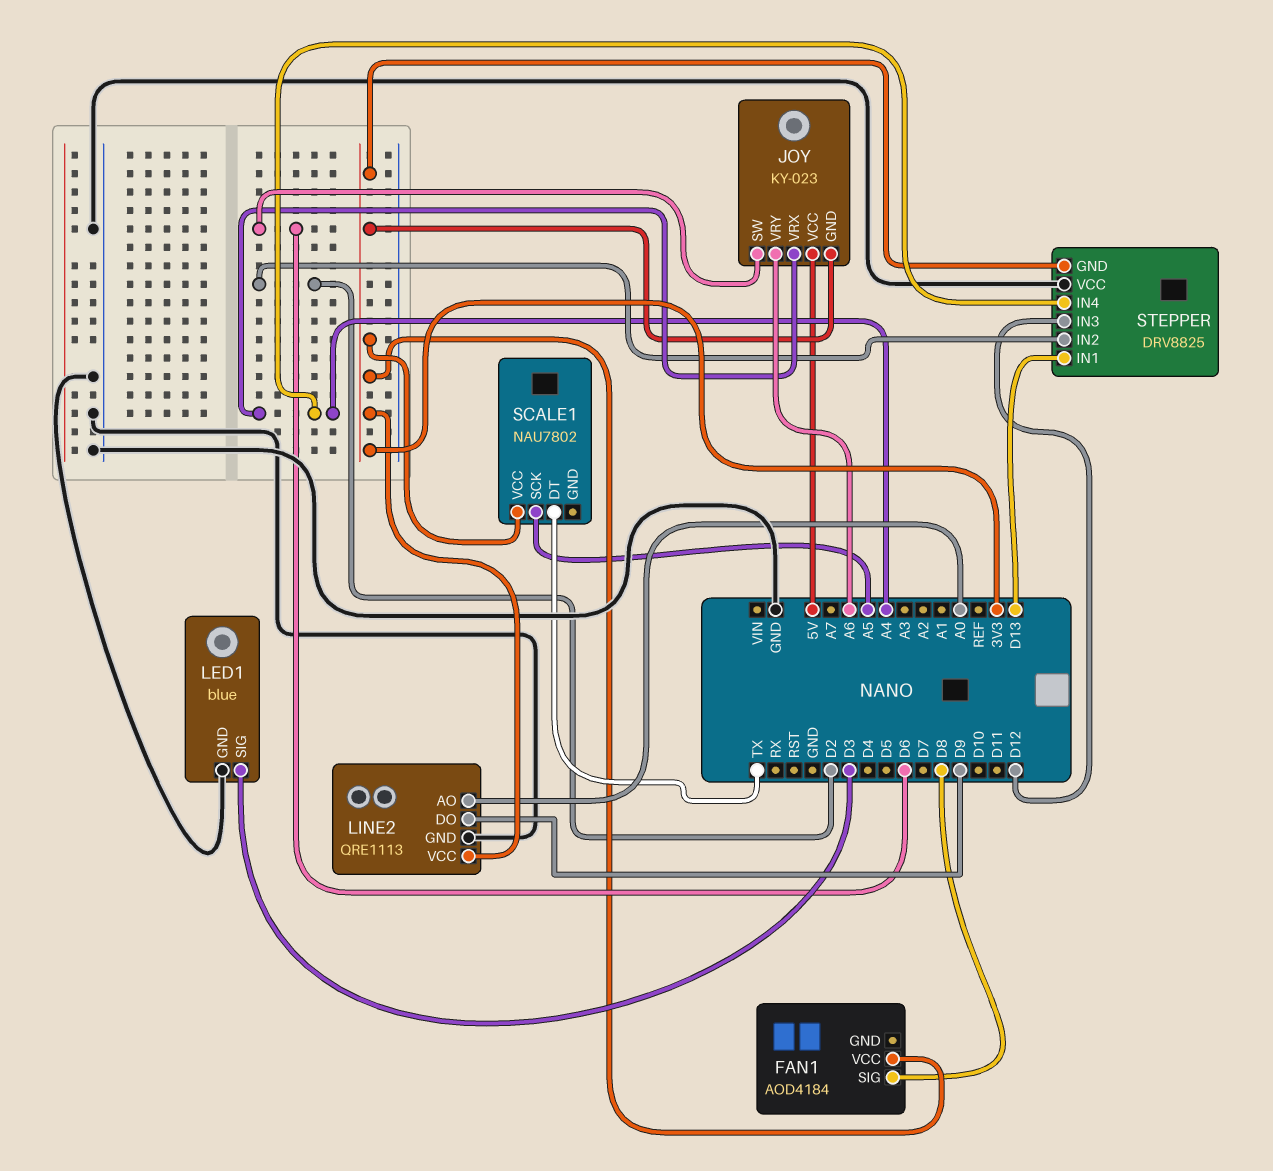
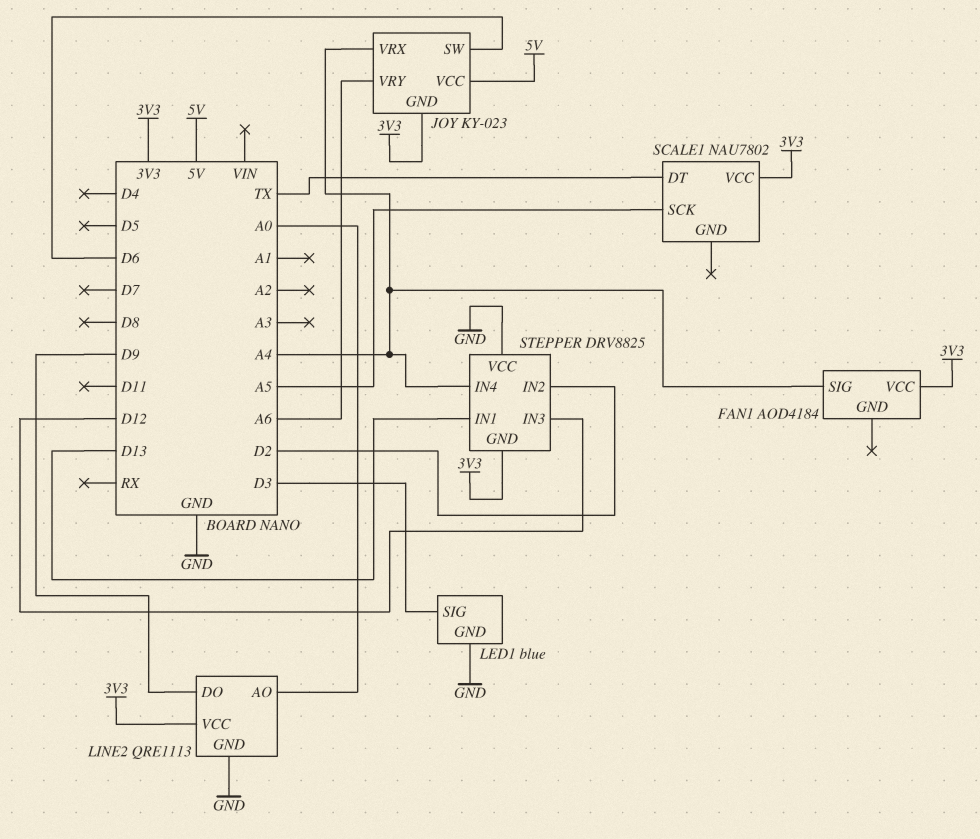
FAN1 pin SIG: D8 -> A4

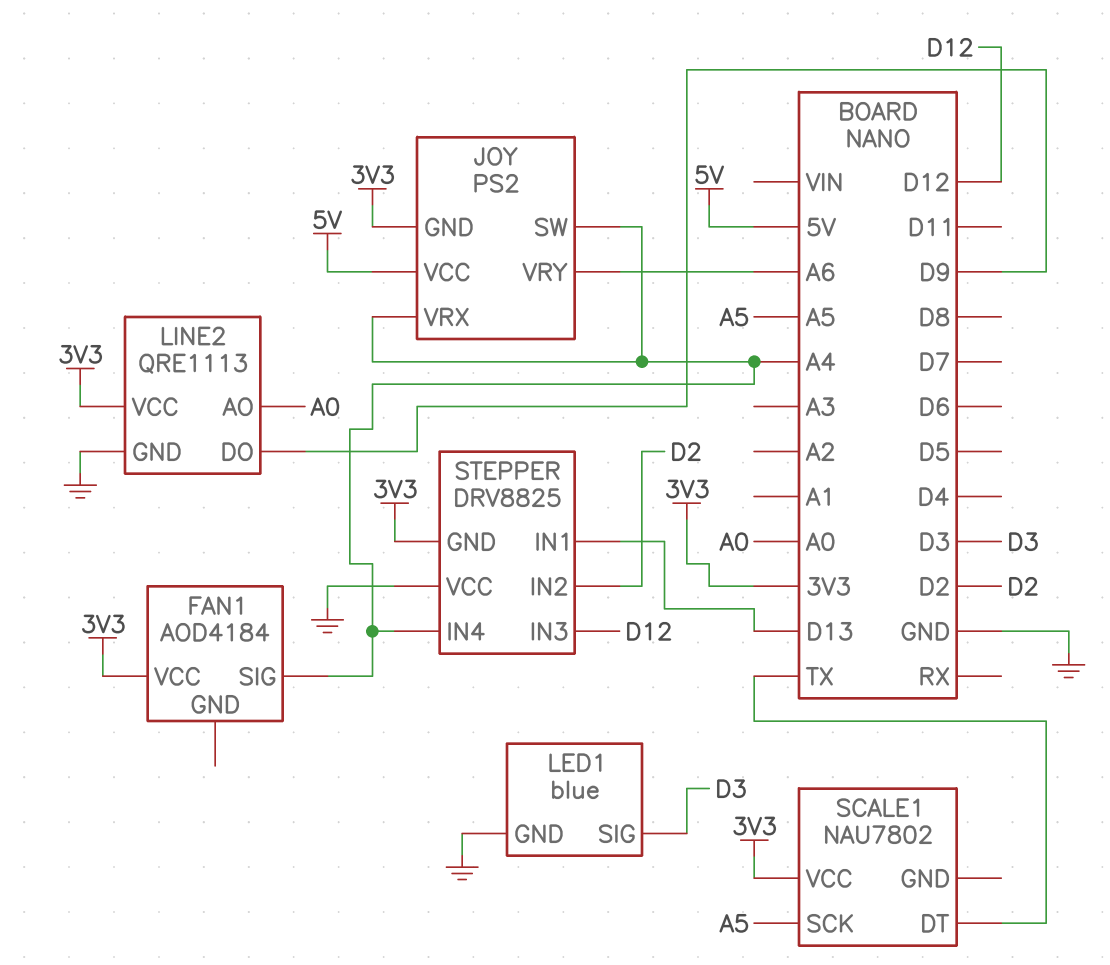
JOY: KY-023 -> PS2
JOY pin SW: D6 -> A4

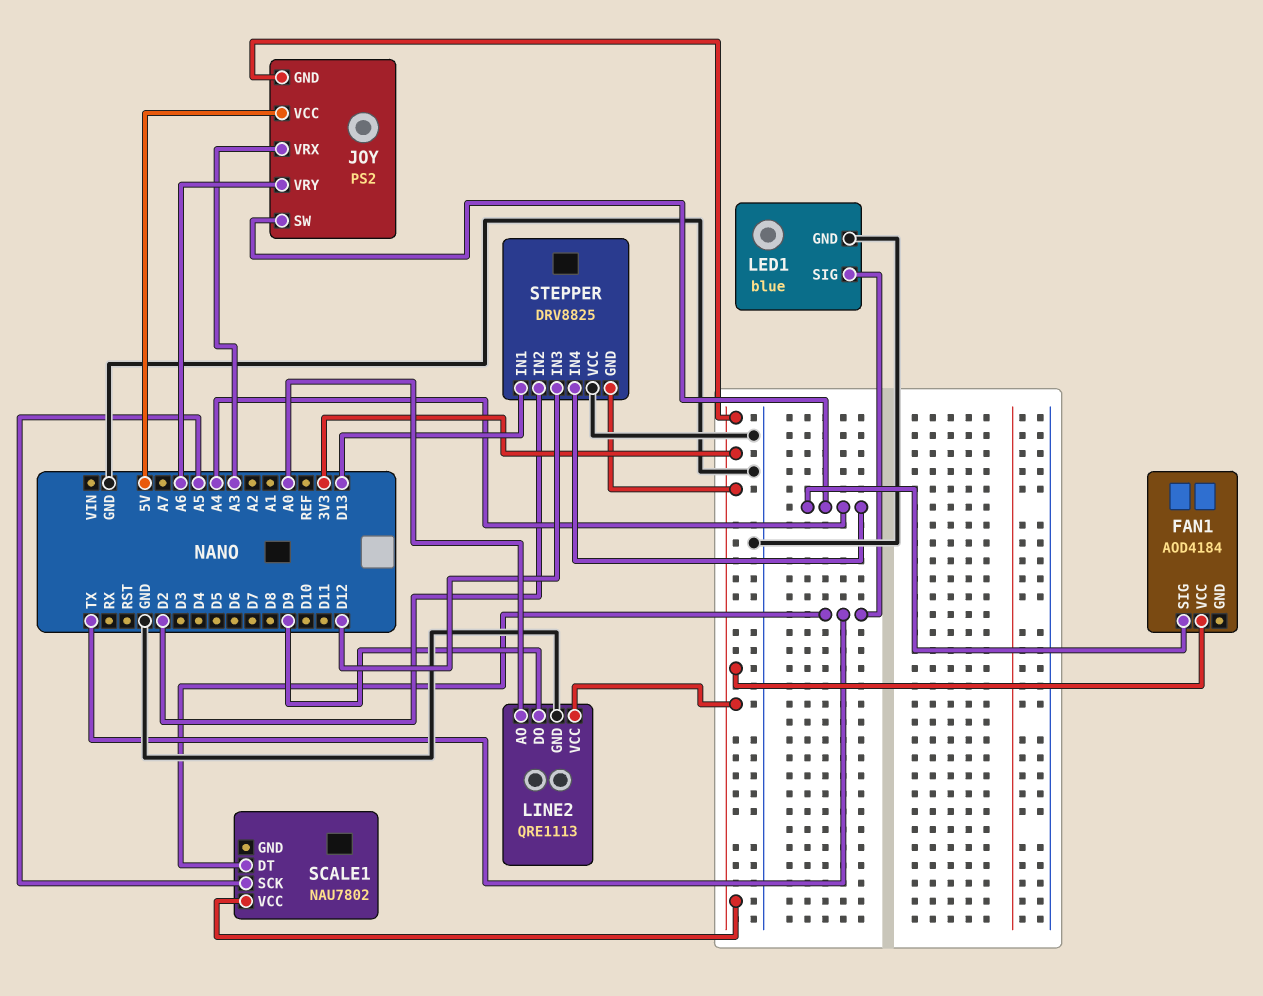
JOY pin VRX: A4 -> A3
LED1 pin SIG: D3 -> TX

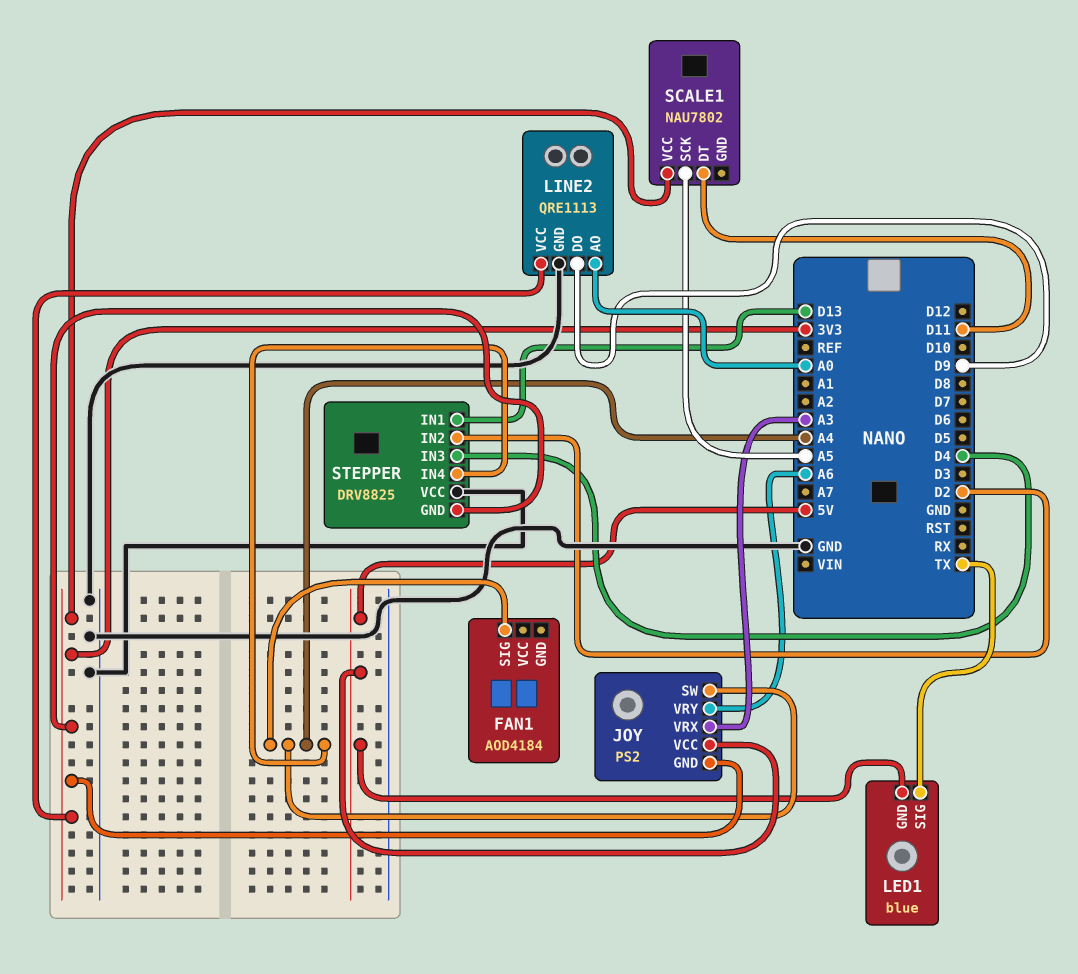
FAN1 pin VCC: 3V3 -> none
LED1 pin GND: GND -> 5V
SCALE1 pin DT: TX -> D11
STEPPER pin IN3: D12 -> D4

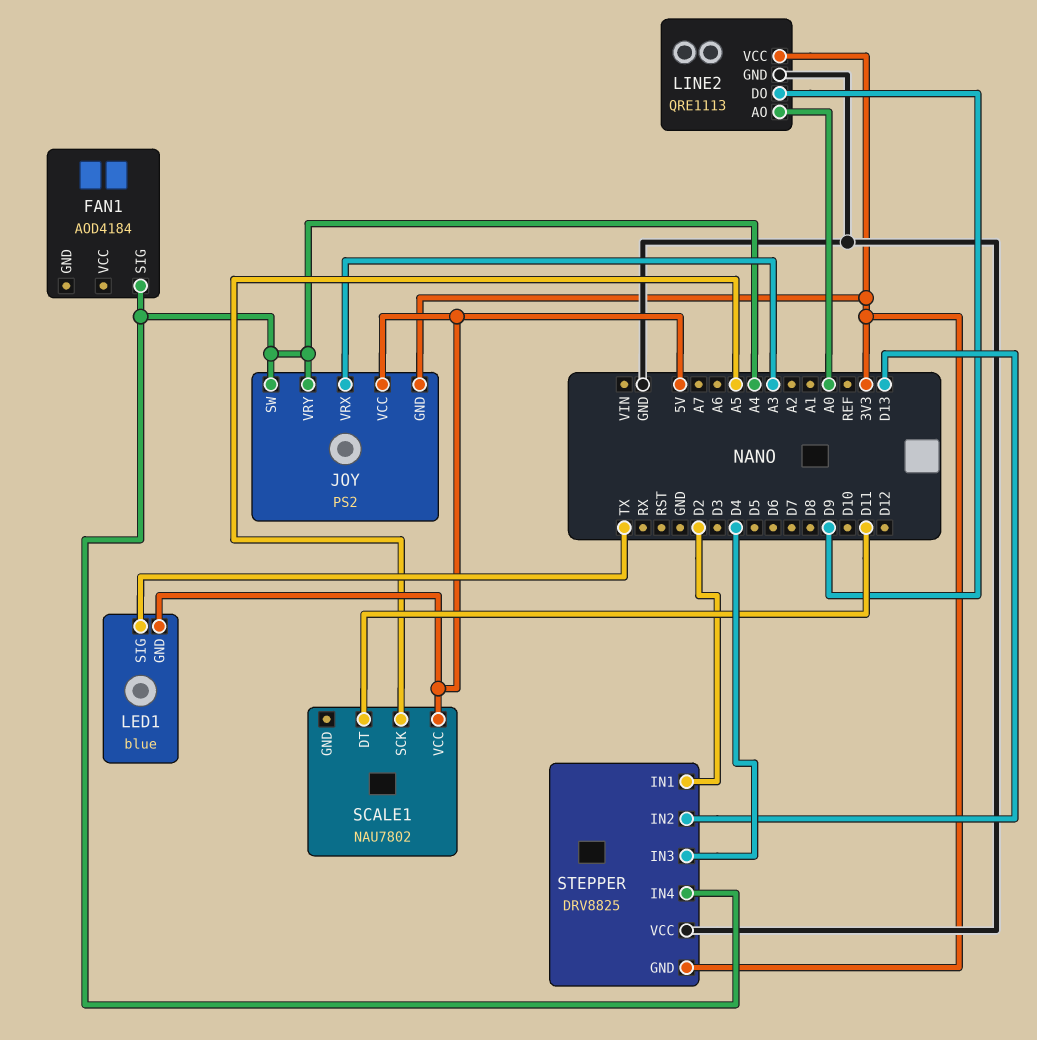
JOY pin VRY: A6 -> A4
SCALE1 pin VCC: 3V3 -> 5V
STEPPER pin IN1: D13 -> D2
STEPPER pin IN2: D2 -> D13

